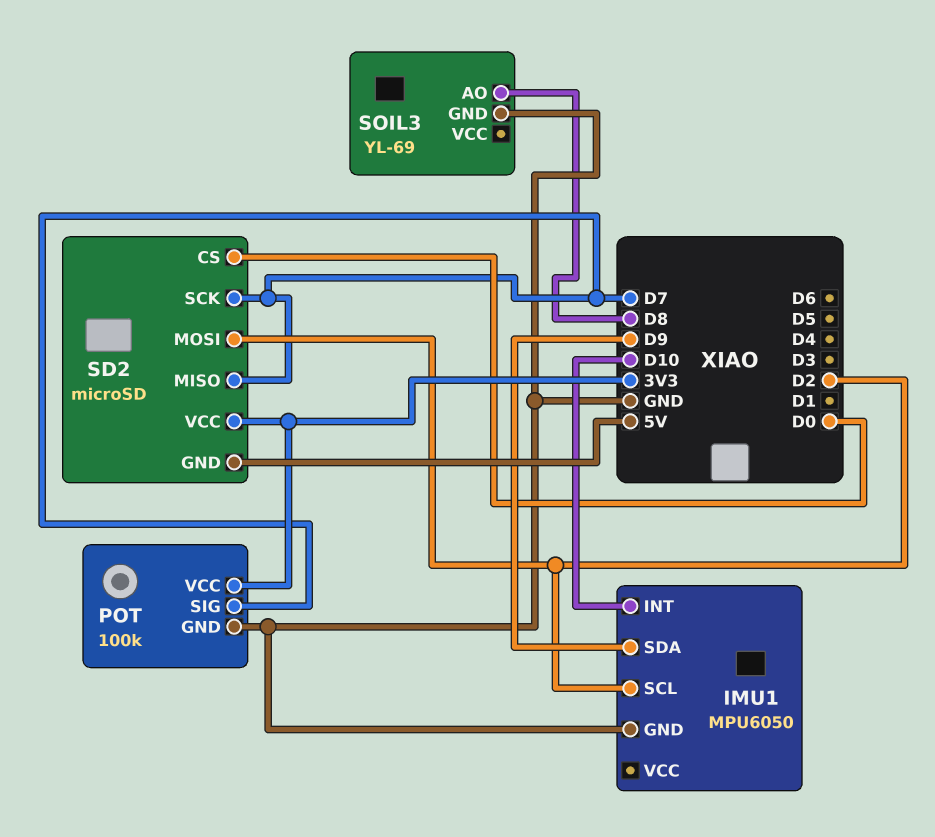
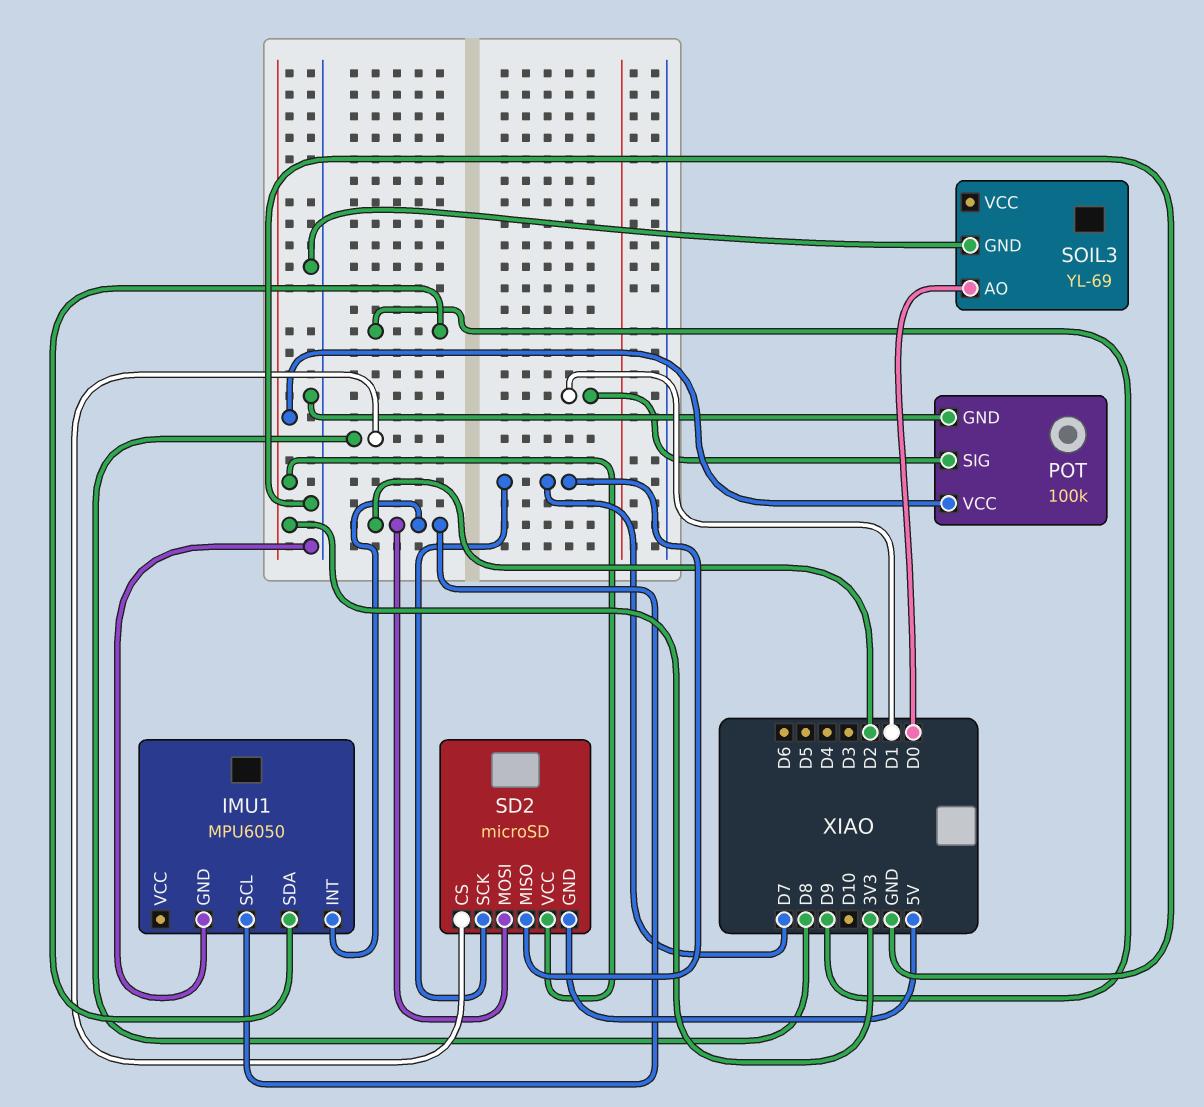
IMU1 pin INT: D10 -> D2
POT pin SIG: D7 -> D1
SD2 pin CS: D0 -> D8
SOIL3 pin AO: D8 -> D0

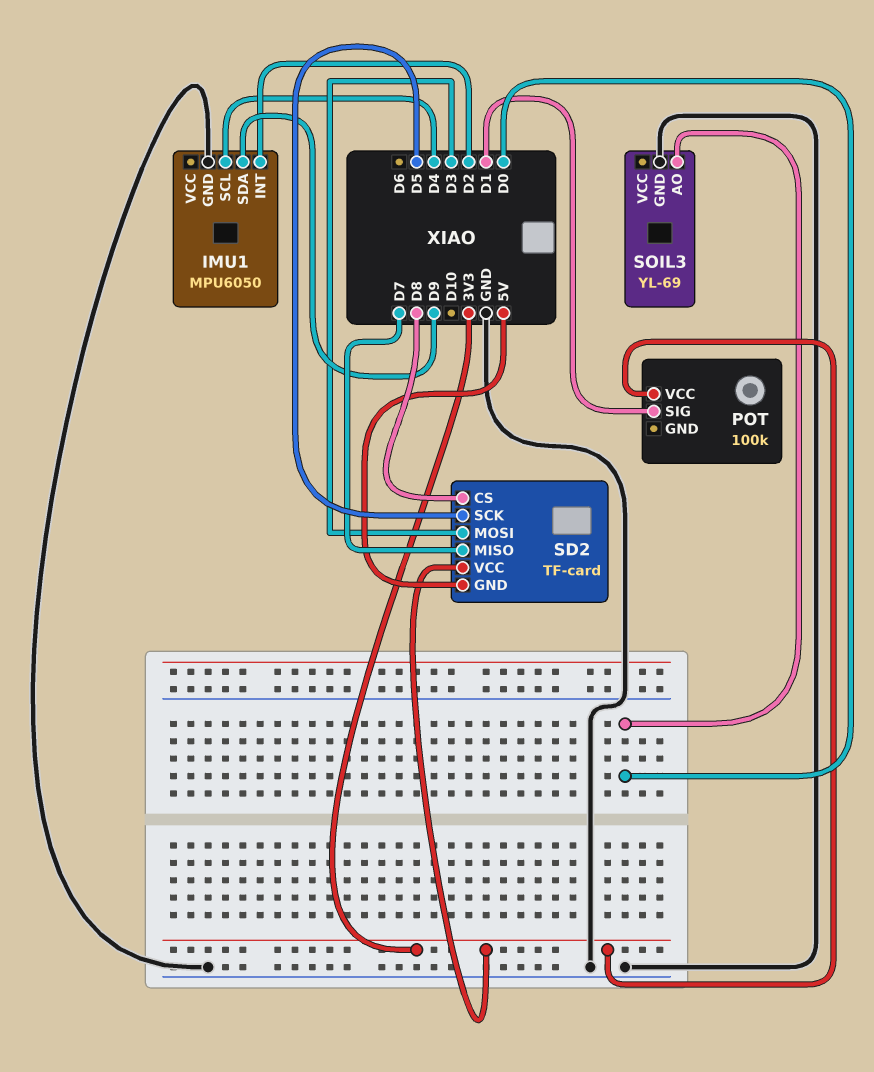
IMU1 pin SCL: D2 -> D4
POT pin GND: GND -> none
SD2: microSD -> TF-card
SD2 pin MOSI: D2 -> D3
SD2 pin SCK: D7 -> D5

